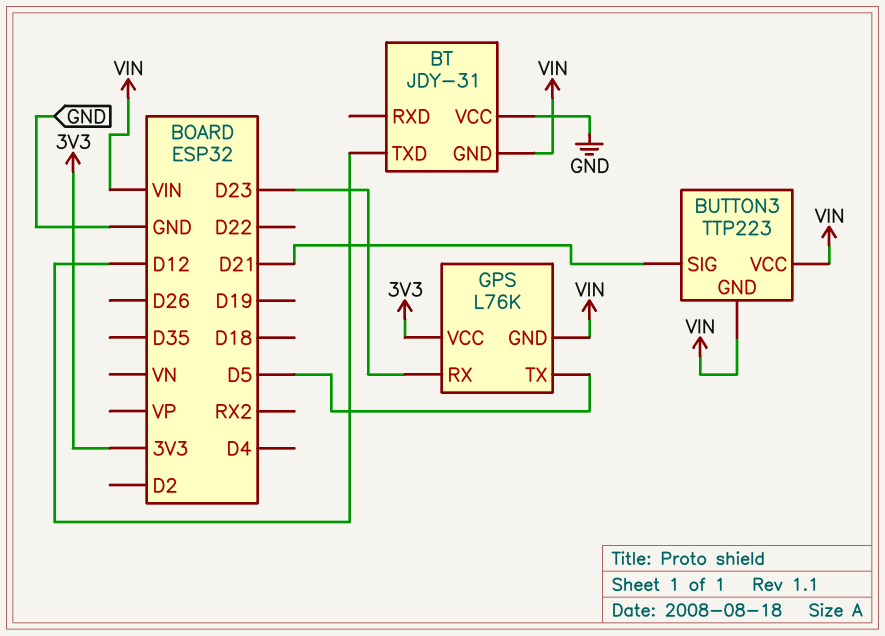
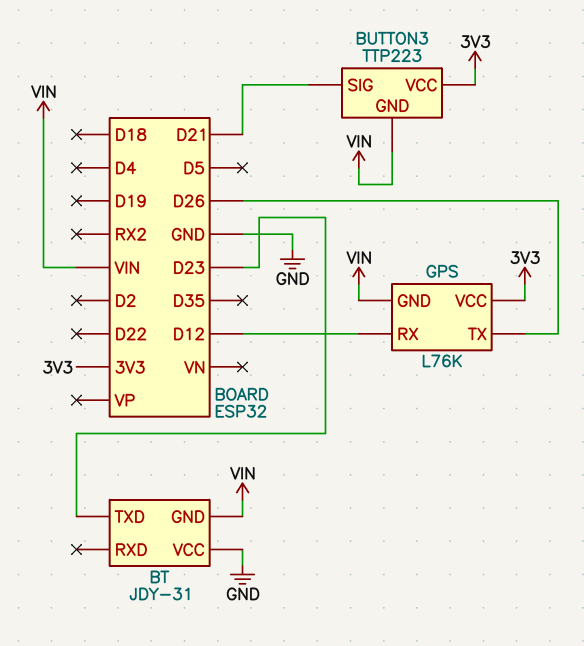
BT pin TXD: D12 -> D23
BUTTON3 pin VCC: VIN -> 3V3
GPS pin RX: D23 -> D12
GPS pin TX: D5 -> D26

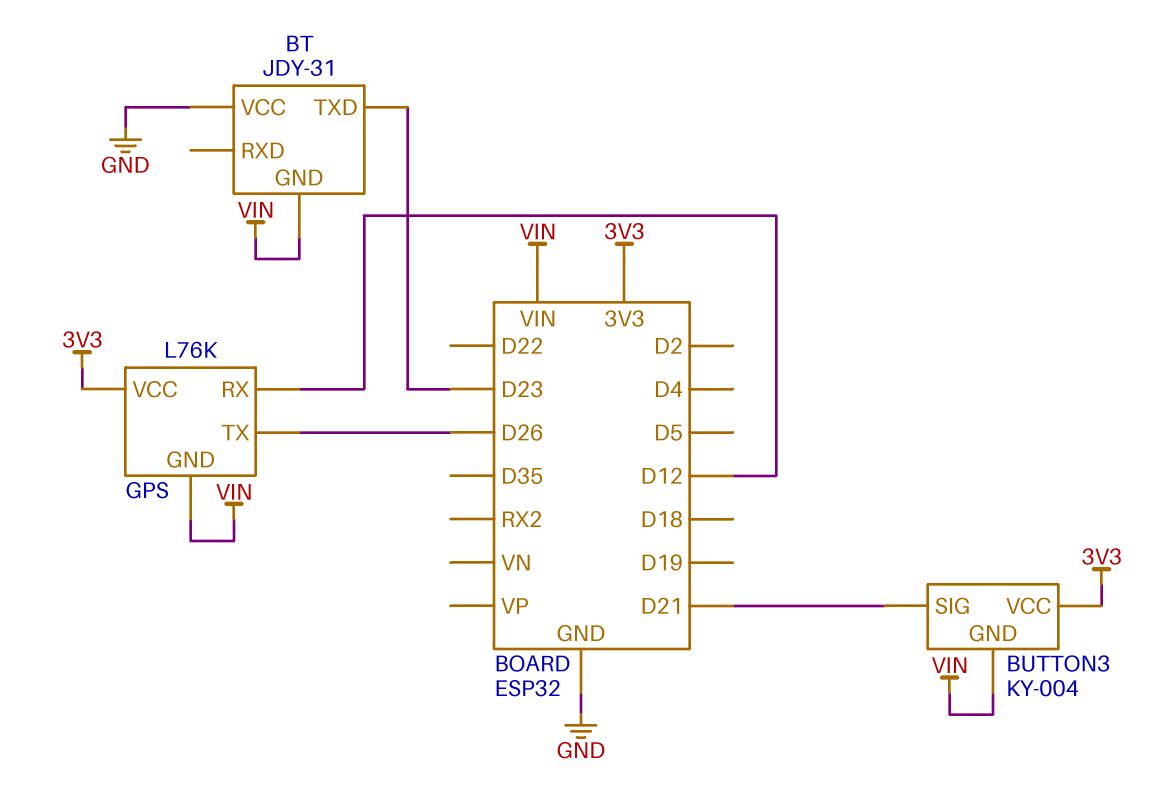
BUTTON3: TTP223 -> KY-004

